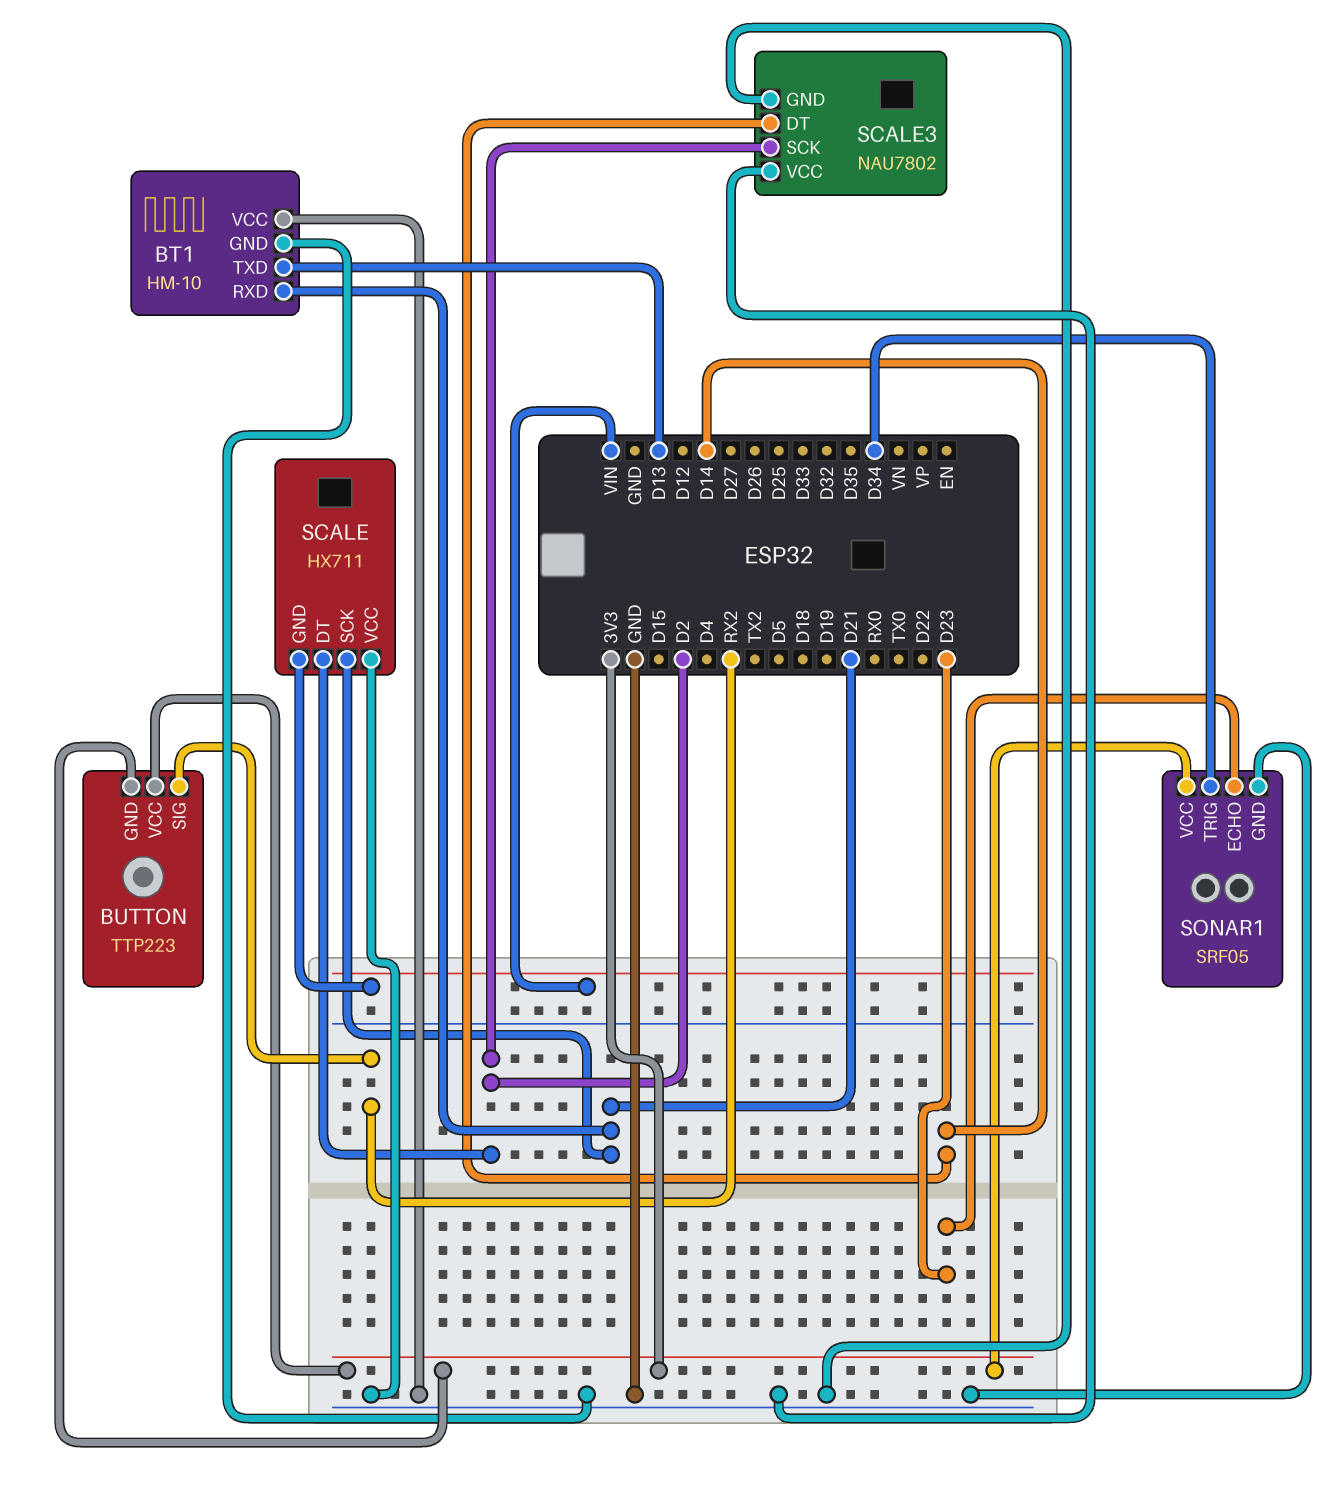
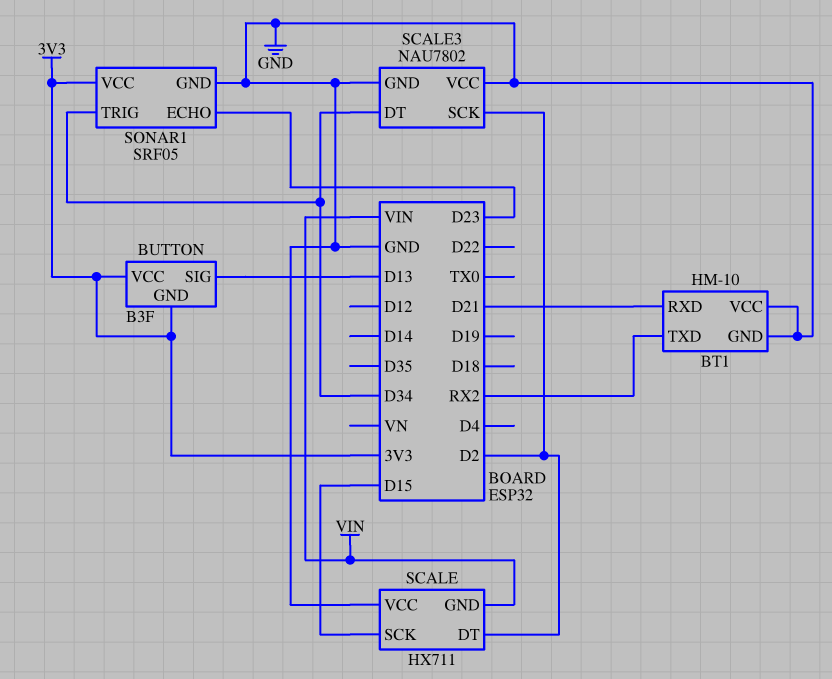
BT1 pin TXD: D13 -> RX2
BUTTON: TTP223 -> B3F
BUTTON pin SIG: RX2 -> D13
SCALE pin SCK: D21 -> D15
SCALE3 pin DT: D14 -> D34

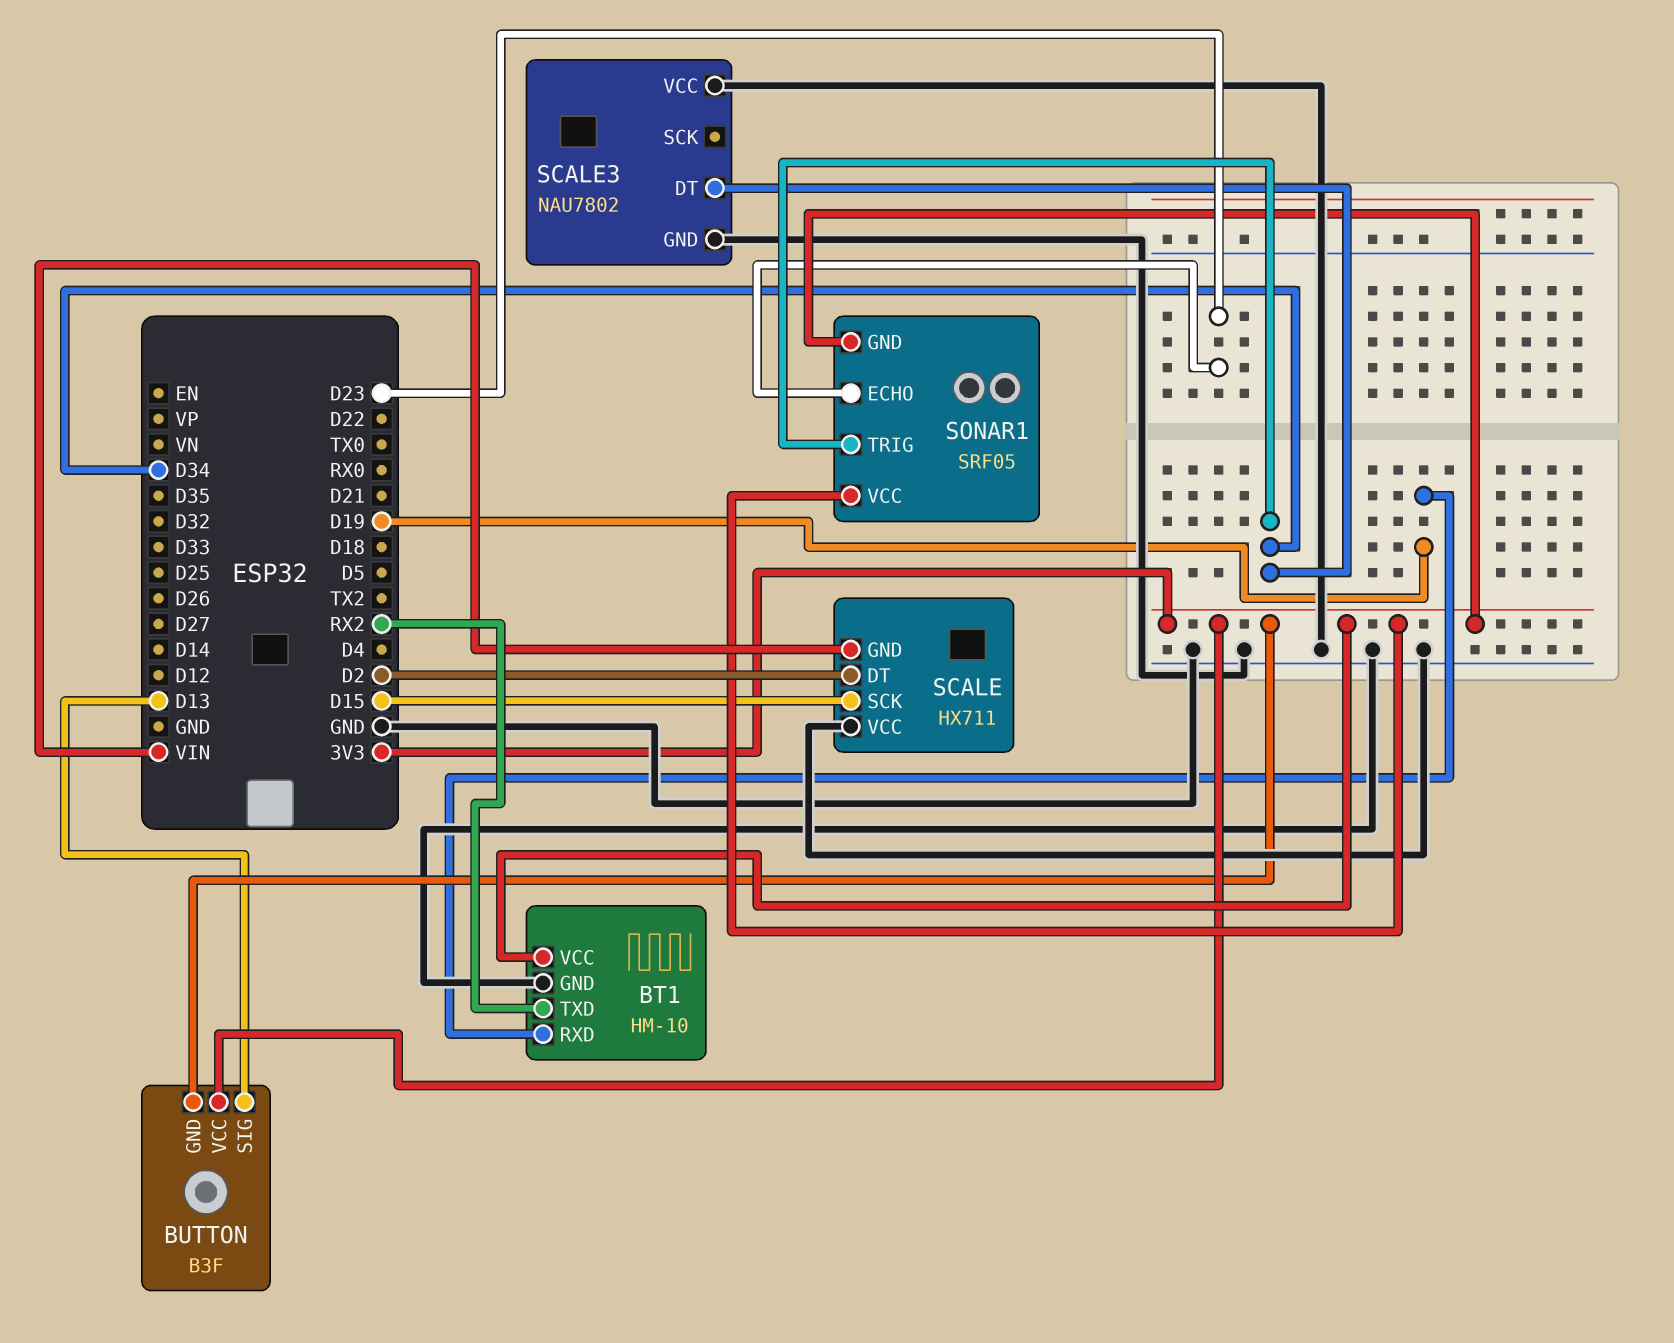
BT1 pin RXD: D21 -> D19
BT1 pin VCC: GND -> 3V3
SCALE3 pin SCK: D2 -> none
SONAR1 pin GND: GND -> 3V3

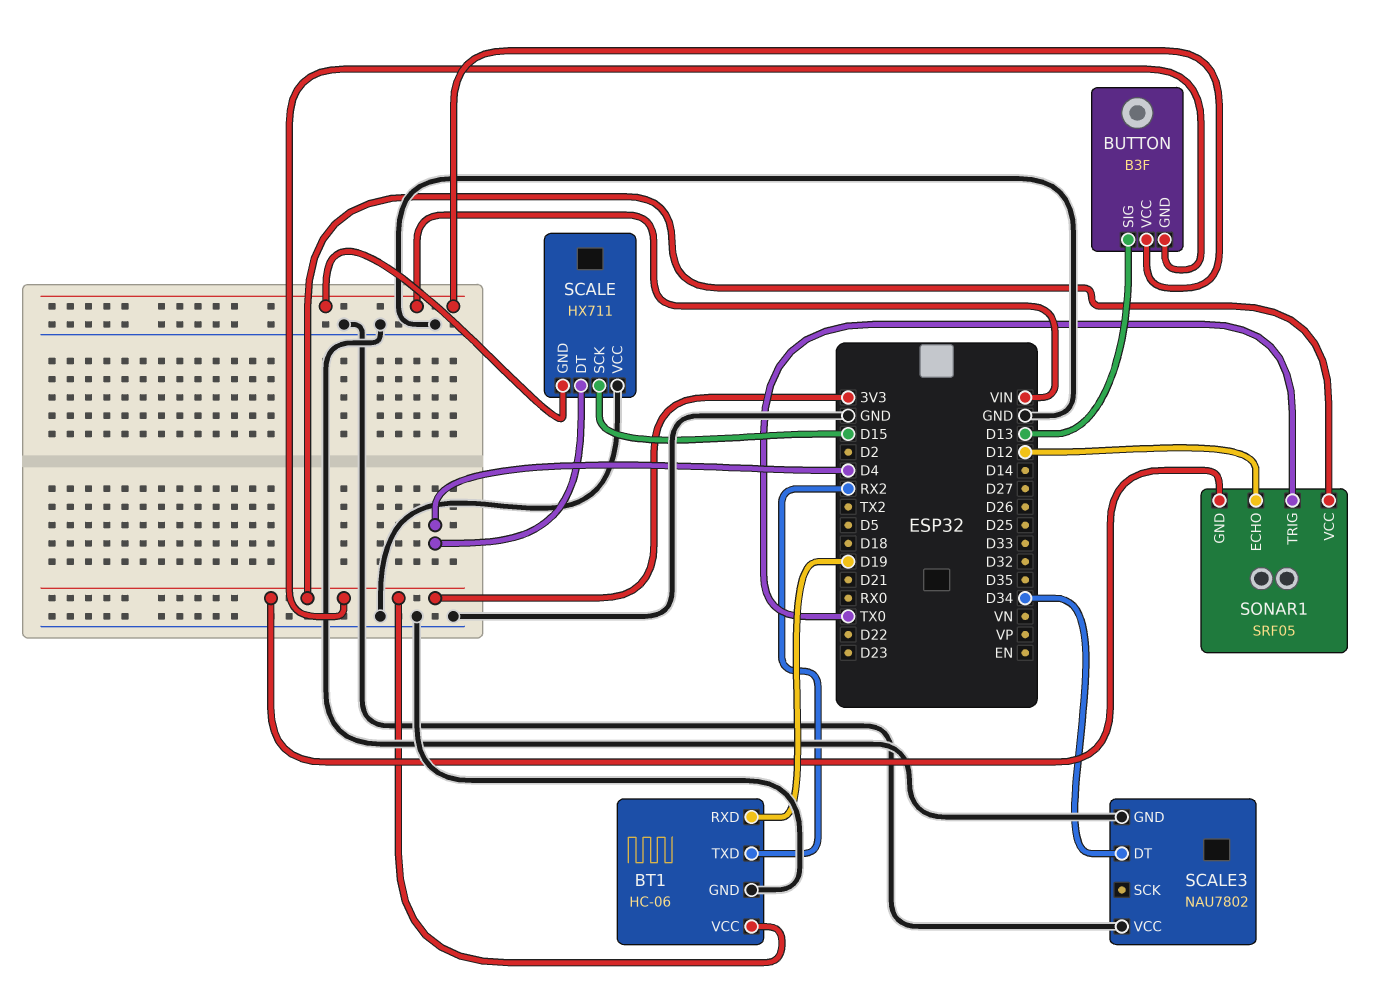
BT1: HM-10 -> HC-06
BUTTON pin VCC: 3V3 -> VIN
SCALE pin DT: D2 -> D4
SONAR1 pin ECHO: D23 -> D12
SONAR1 pin TRIG: D34 -> TX0

